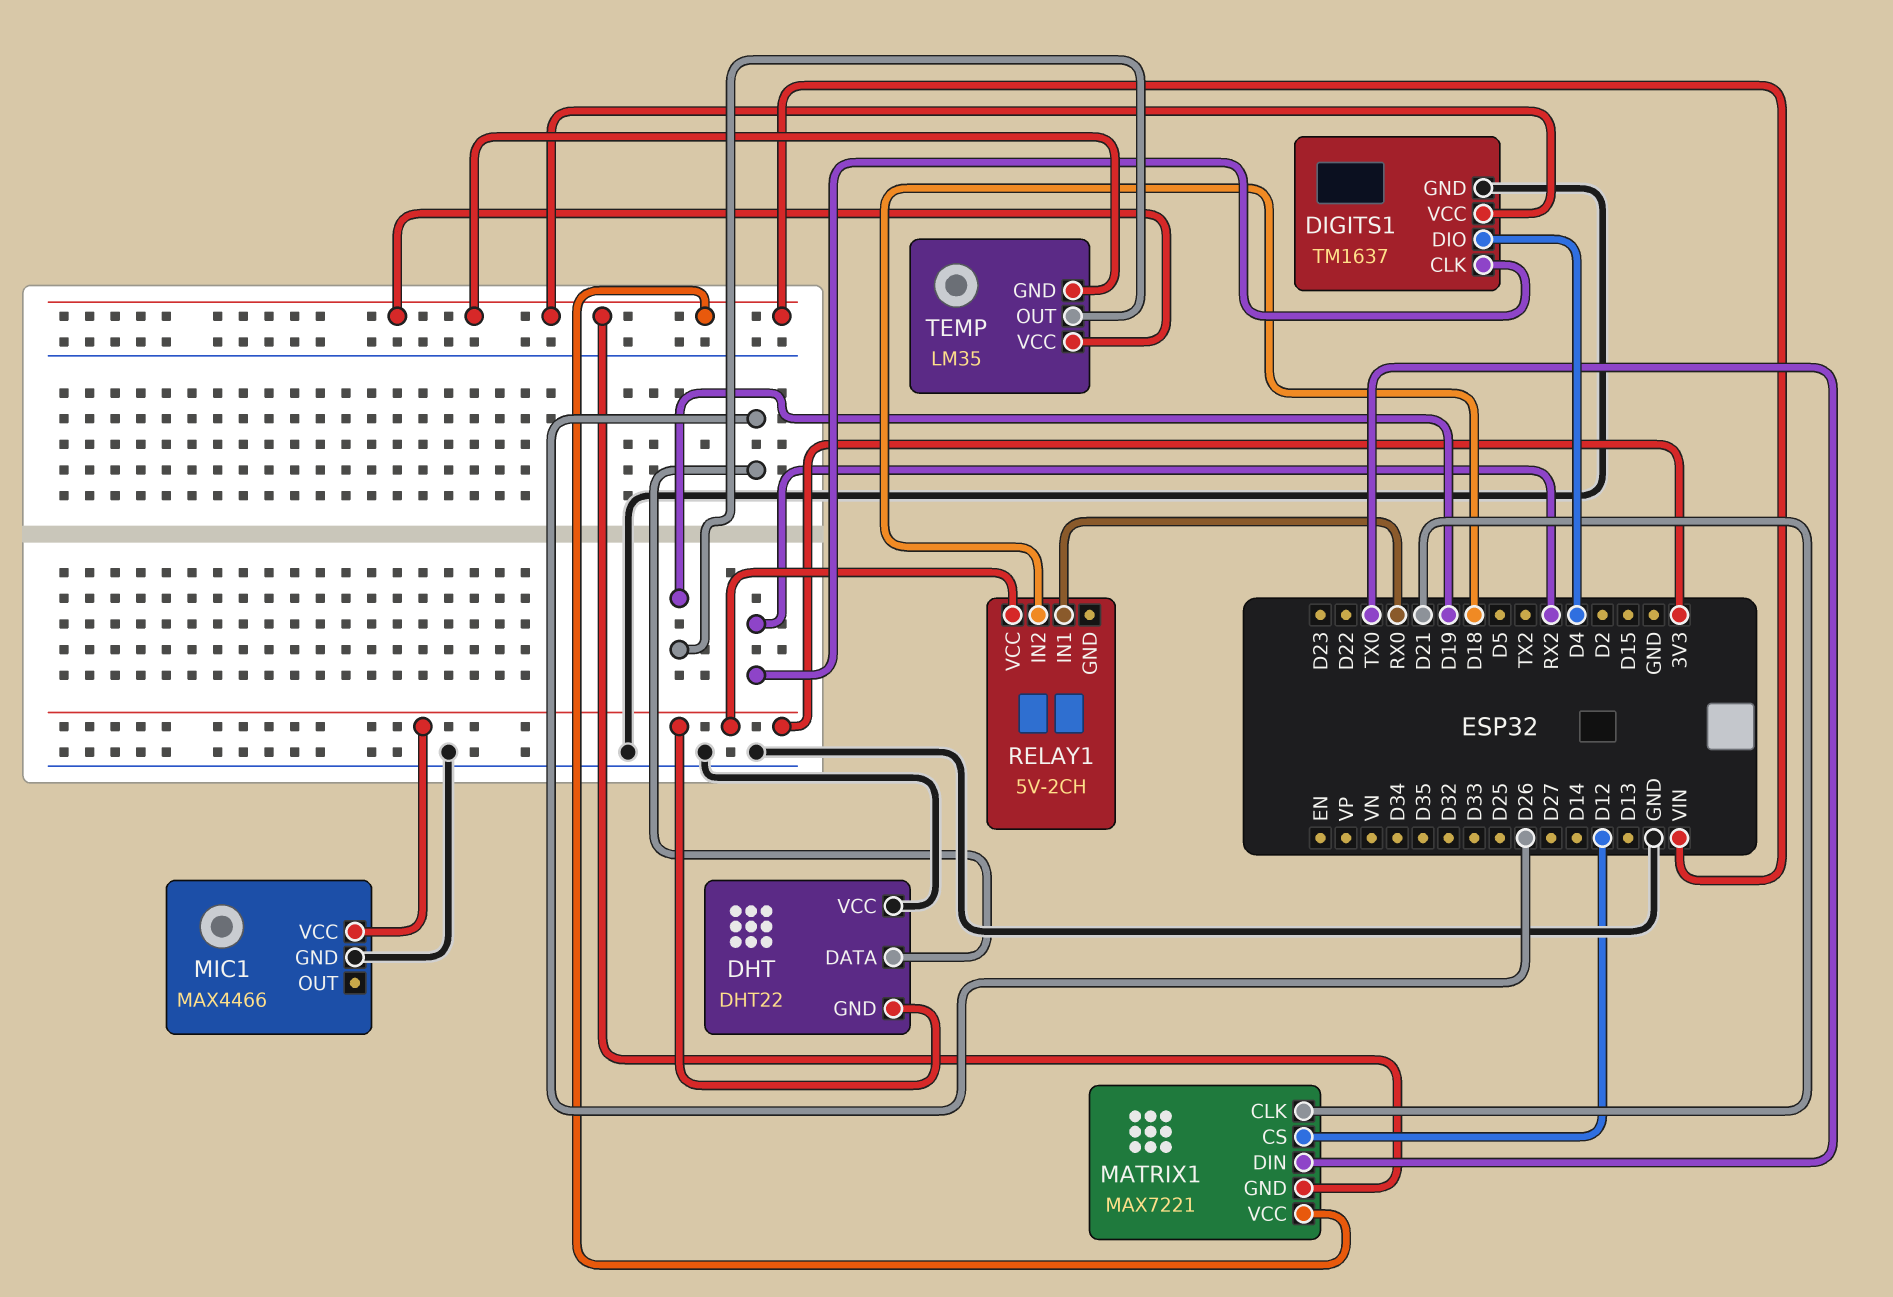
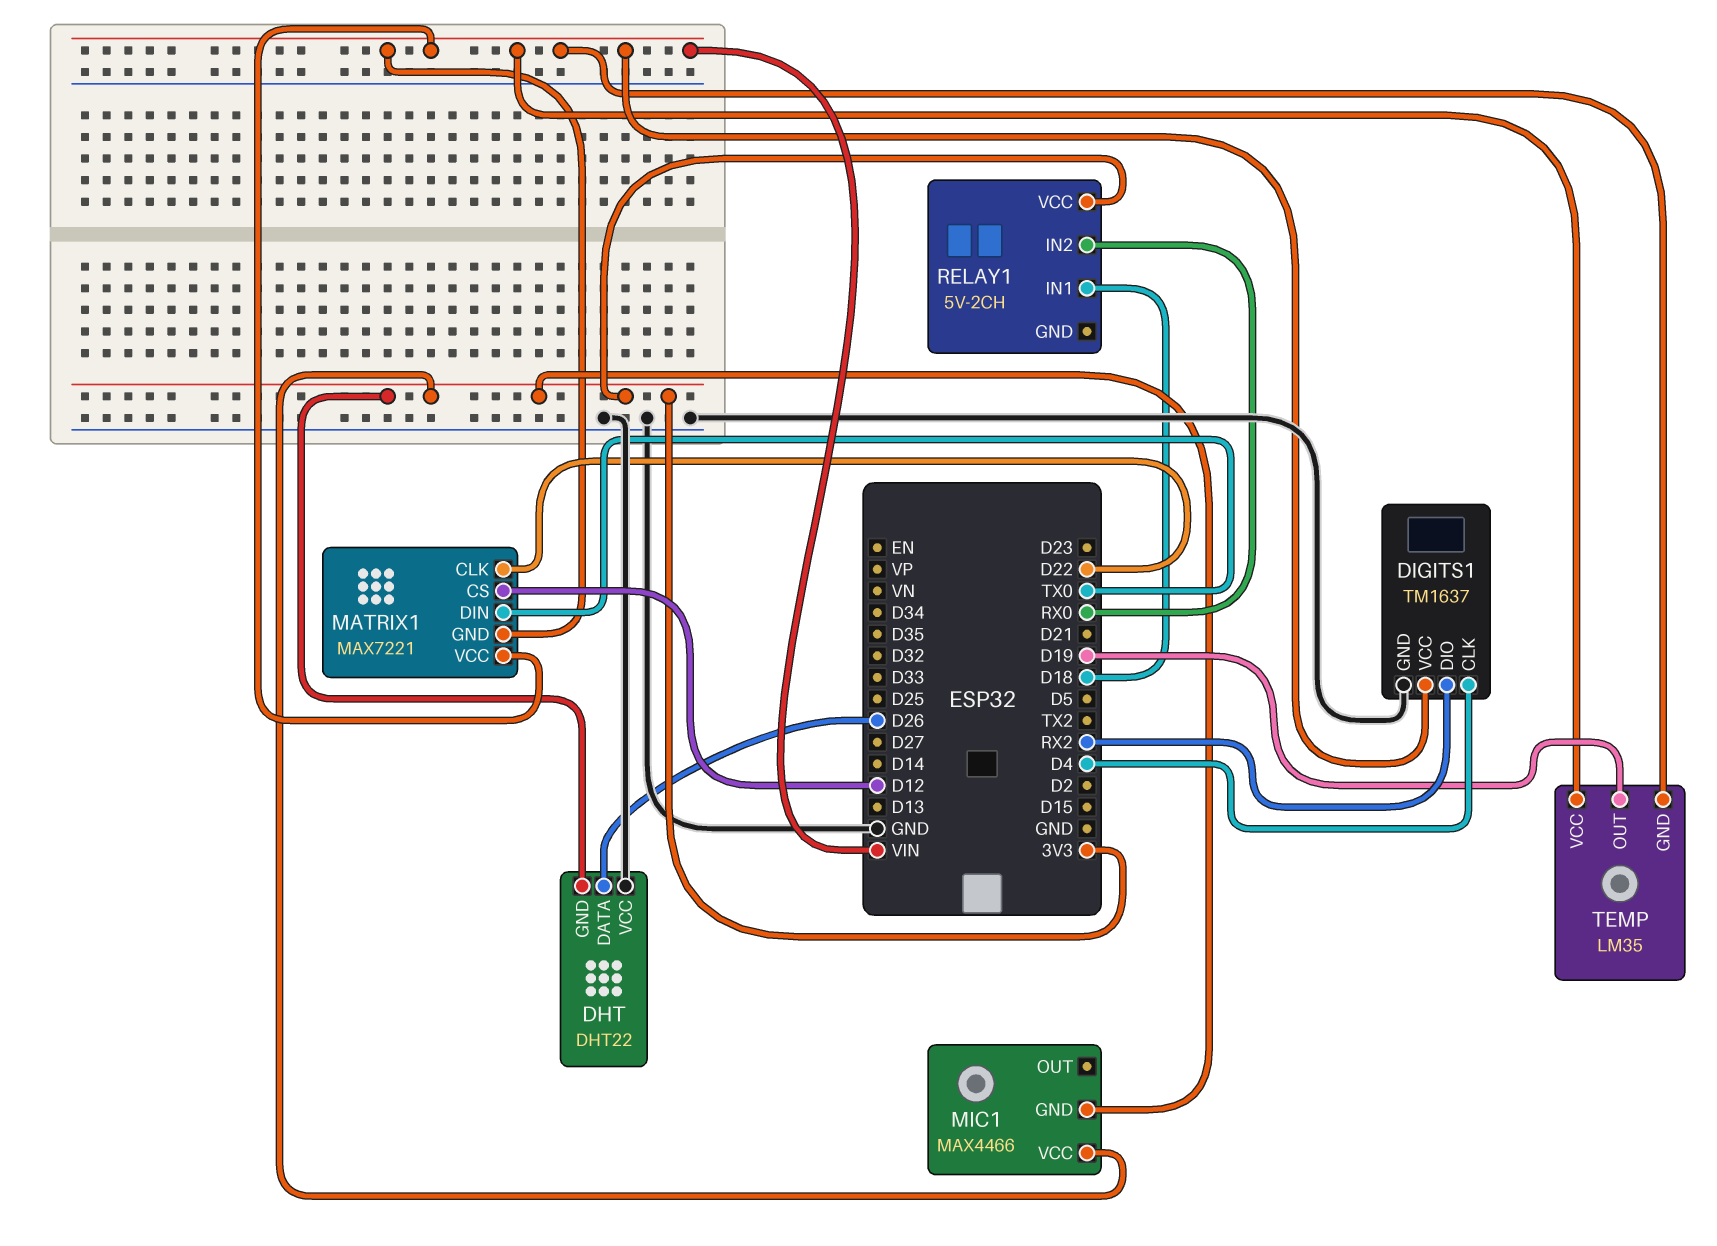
DIGITS1 pin CLK: RX2 -> D4
DIGITS1 pin DIO: D4 -> RX2
MATRIX1 pin CLK: D21 -> D22
MIC1 pin GND: GND -> 3V3
RELAY1 pin IN1: RX0 -> D18
RELAY1 pin IN2: D18 -> RX0

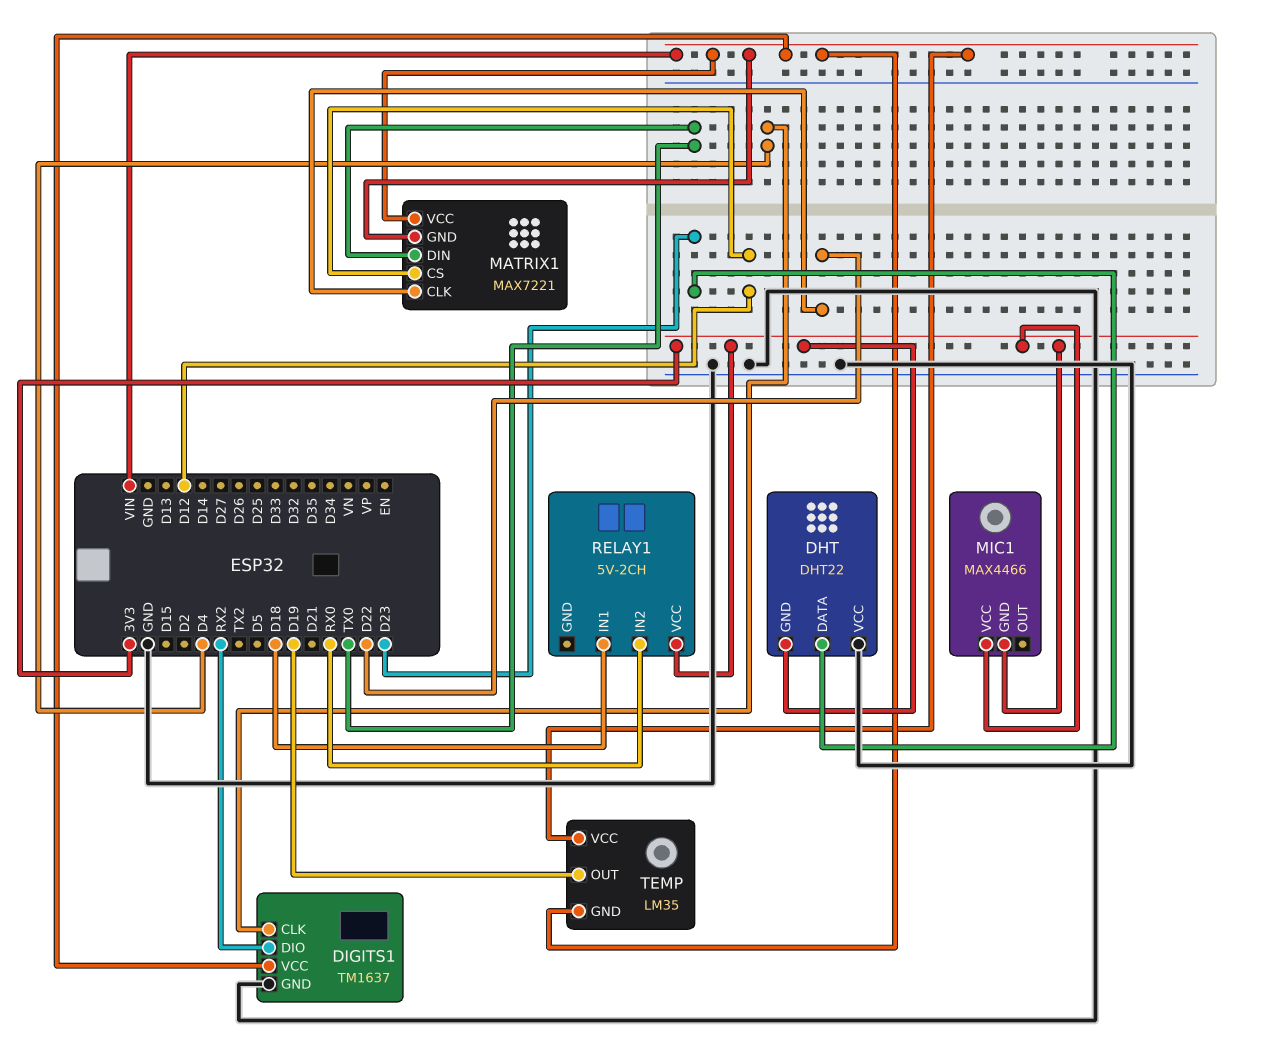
DHT pin DATA: D26 -> D23

